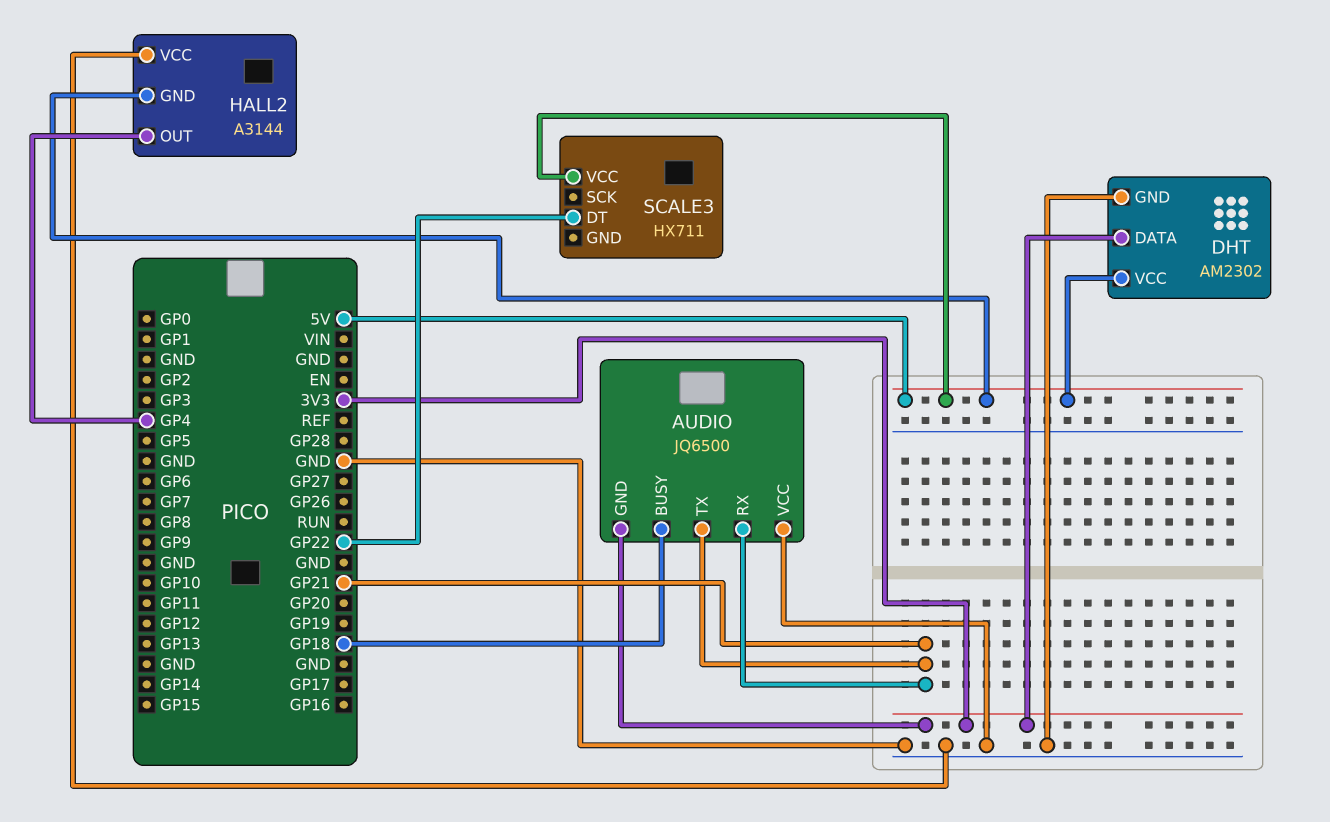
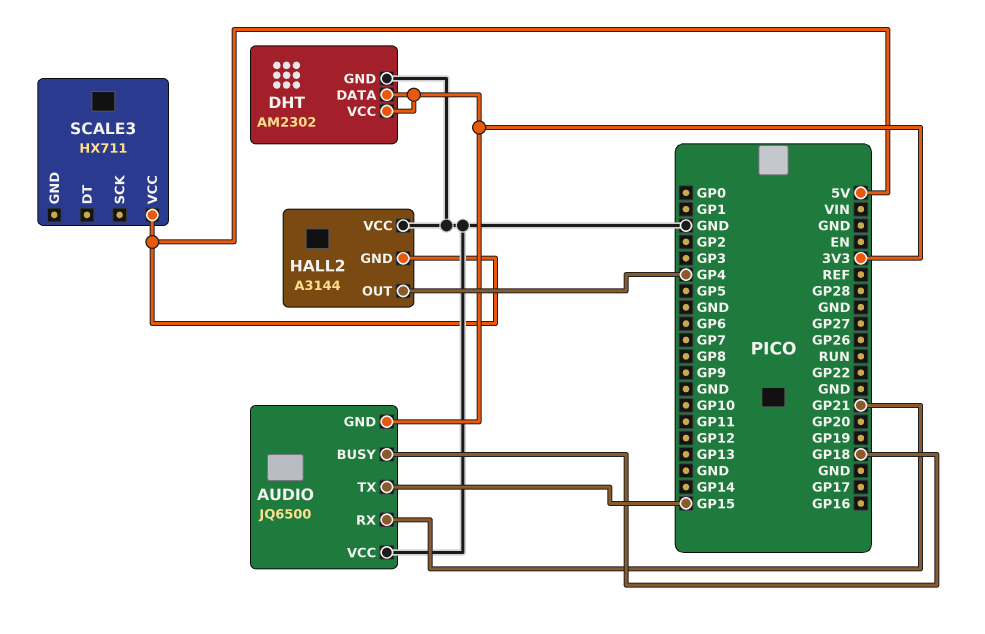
AUDIO pin TX: GP21 -> GP15
DHT pin VCC: 5V -> 3V3
SCALE3 pin DT: GP22 -> none

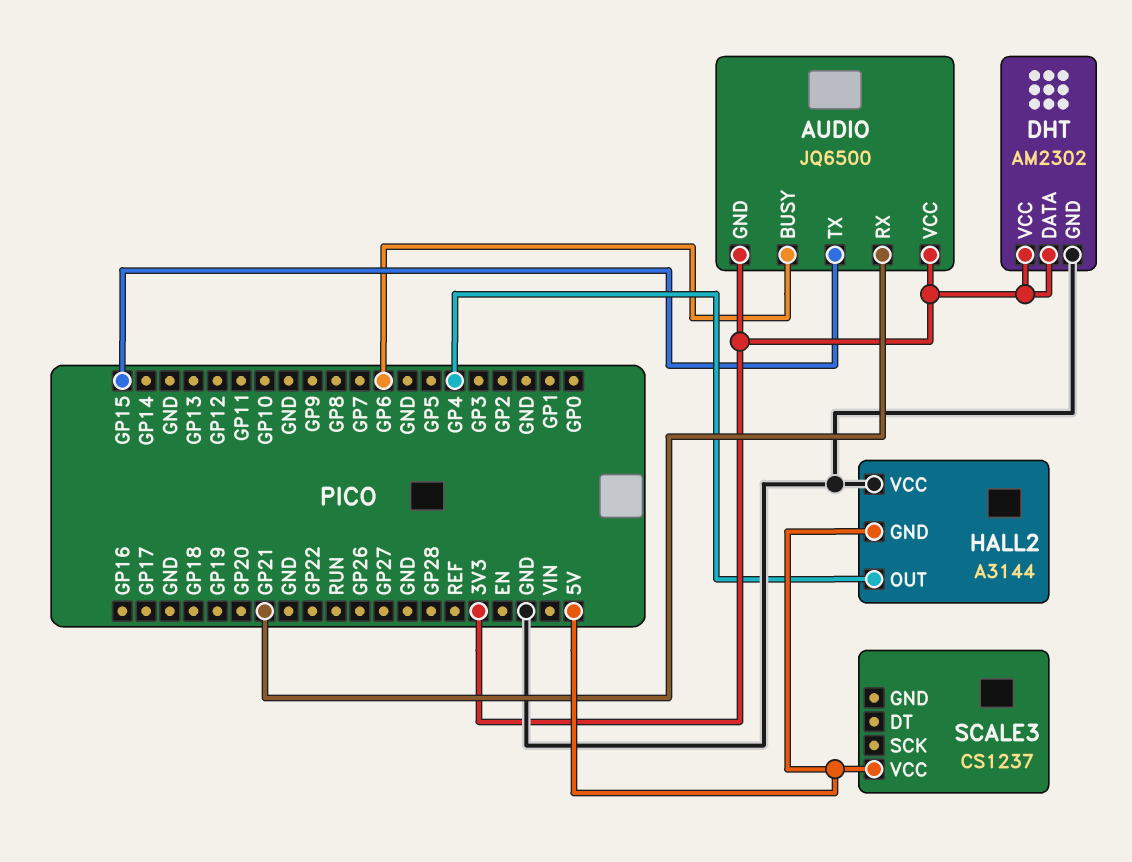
AUDIO pin BUSY: GP18 -> GP6
AUDIO pin VCC: GND -> 3V3
SCALE3: HX711 -> CS1237

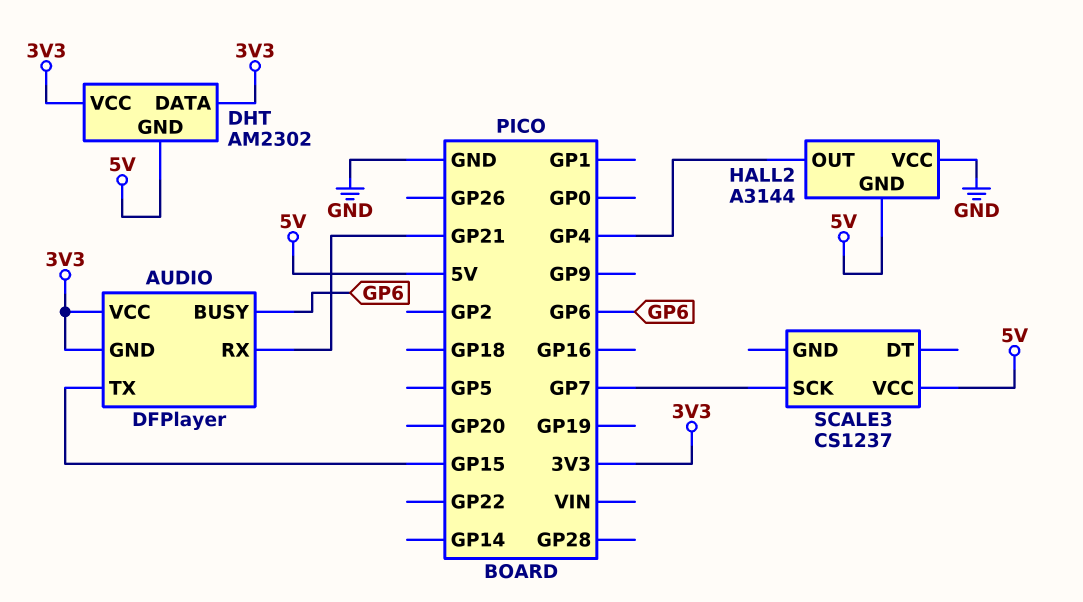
AUDIO: JQ6500 -> DFPlayer
DHT pin GND: GND -> 5V
SCALE3 pin SCK: none -> GP7

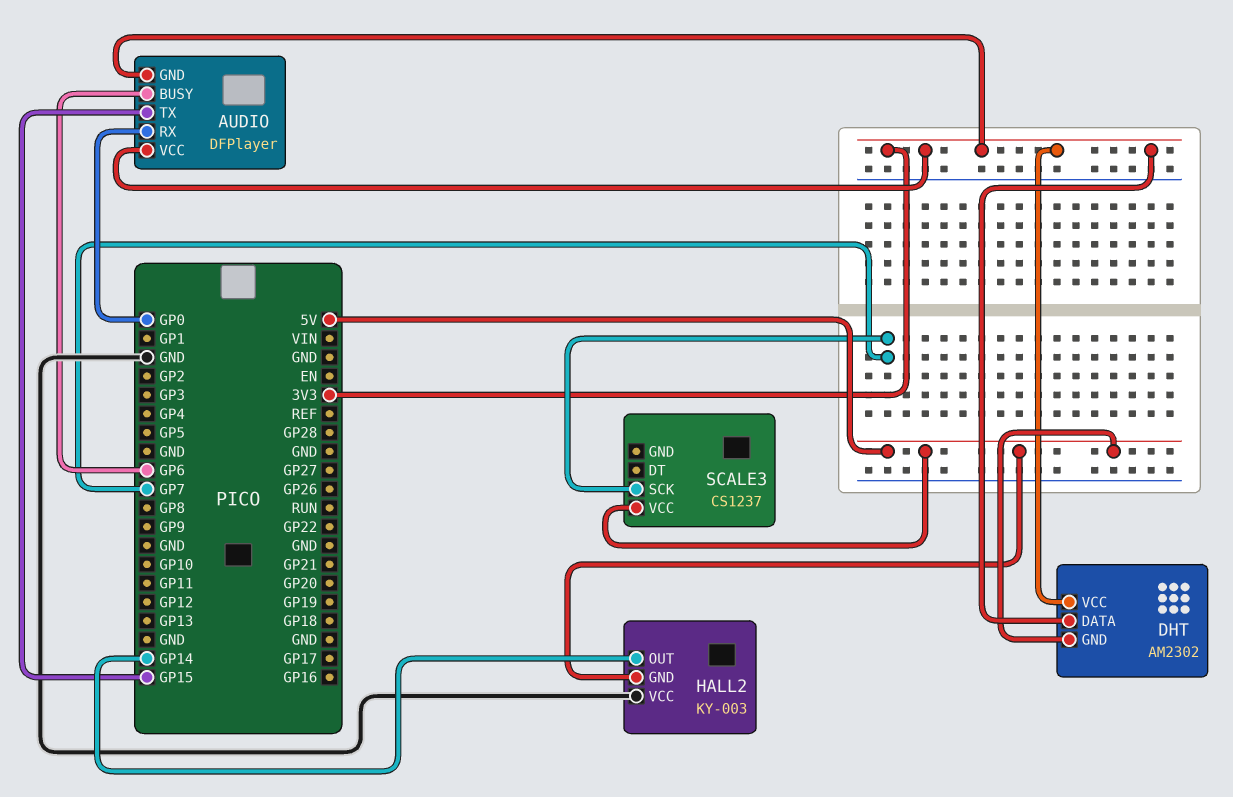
AUDIO pin RX: GP21 -> GP0
HALL2: A3144 -> KY-003
HALL2 pin OUT: GP4 -> GP14

